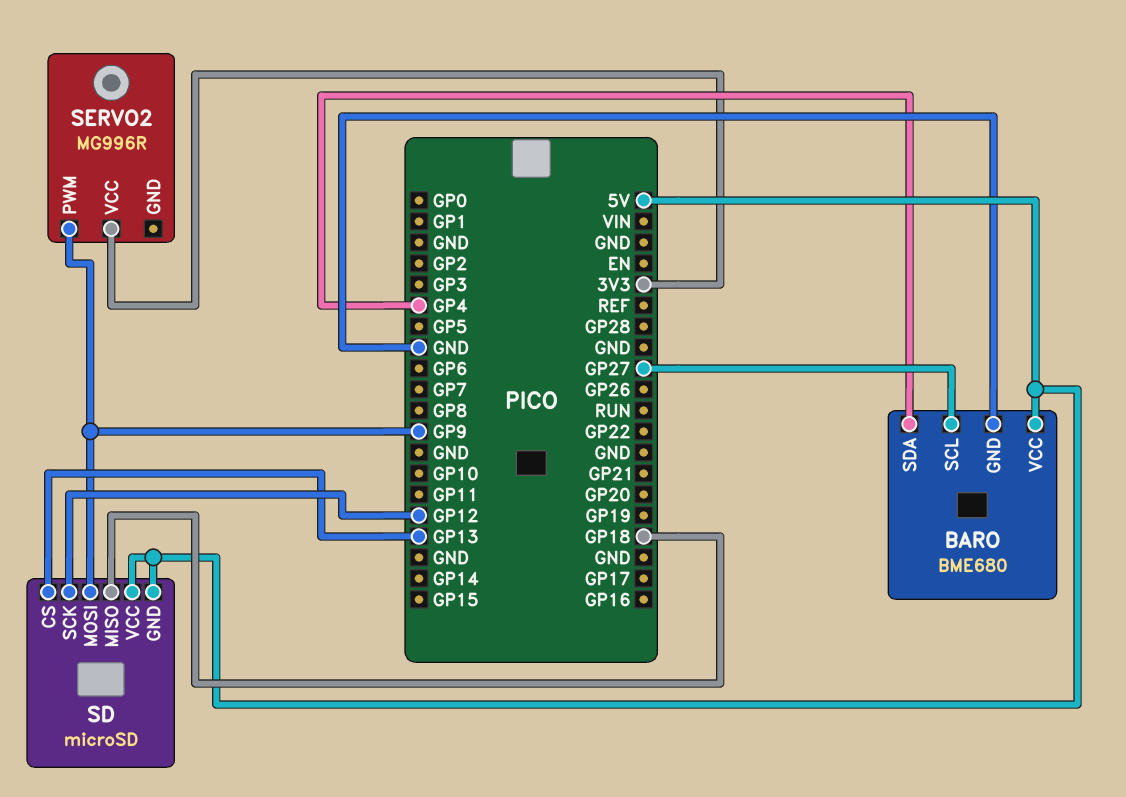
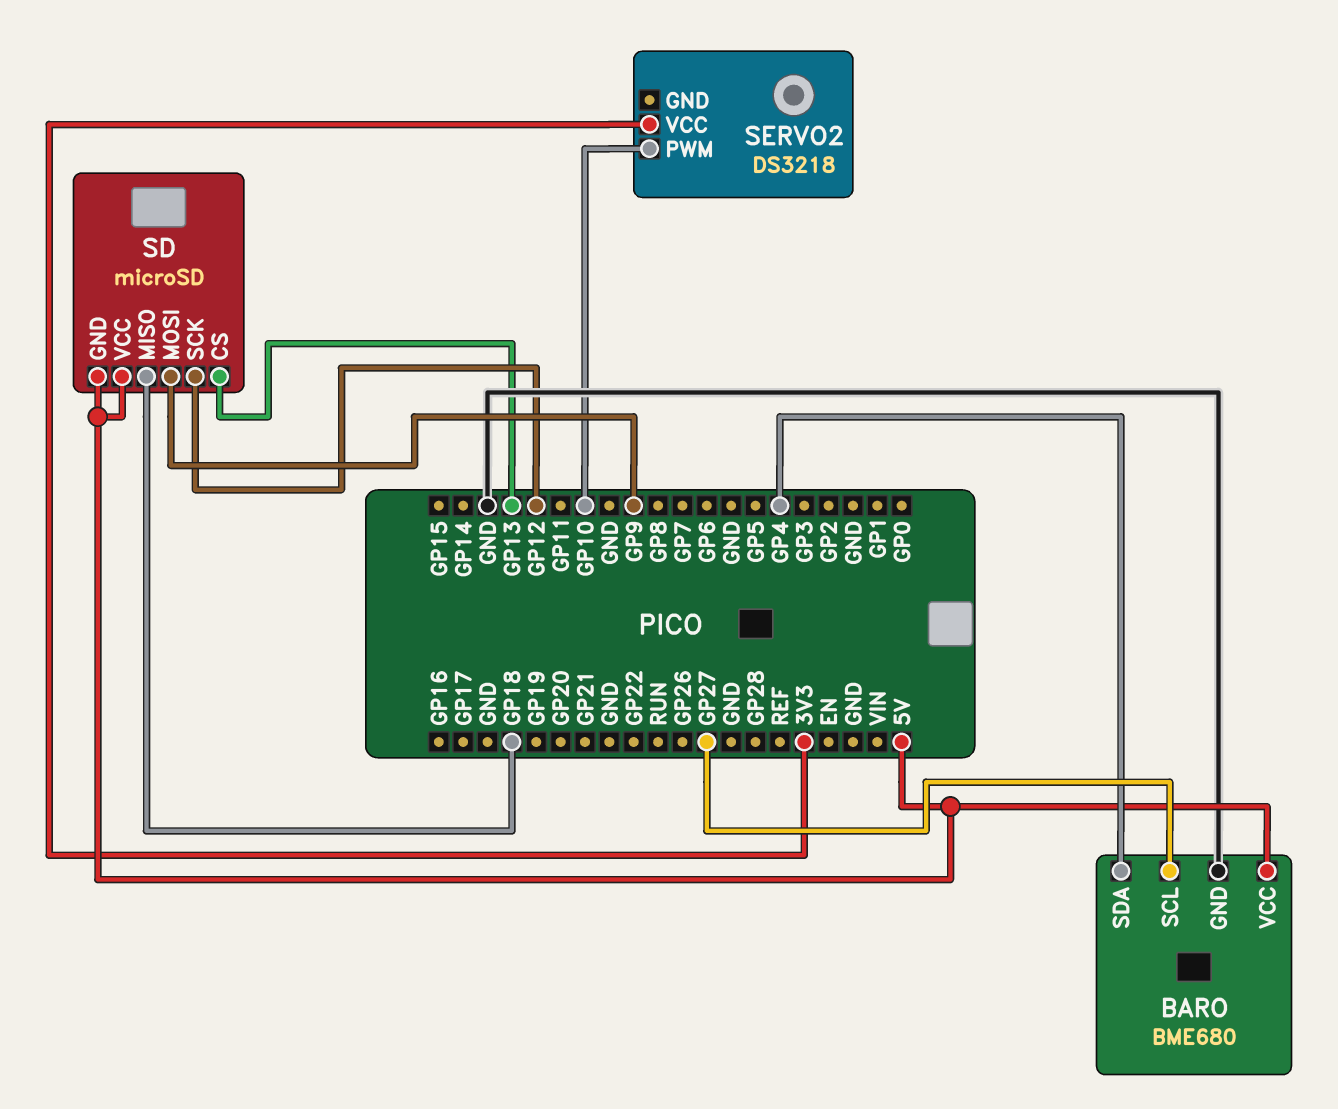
SERVO2: MG996R -> DS3218
SERVO2 pin PWM: GP9 -> GP10

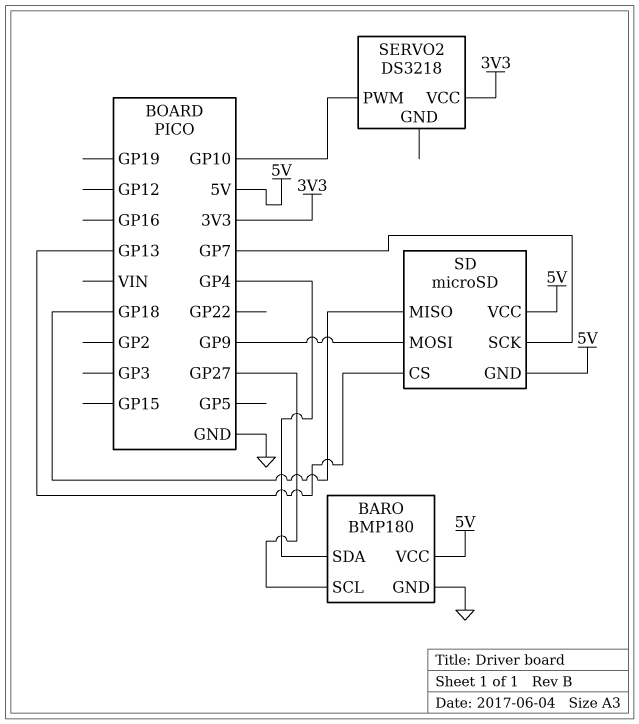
BARO: BME680 -> BMP180
SD pin SCK: GP12 -> GP7

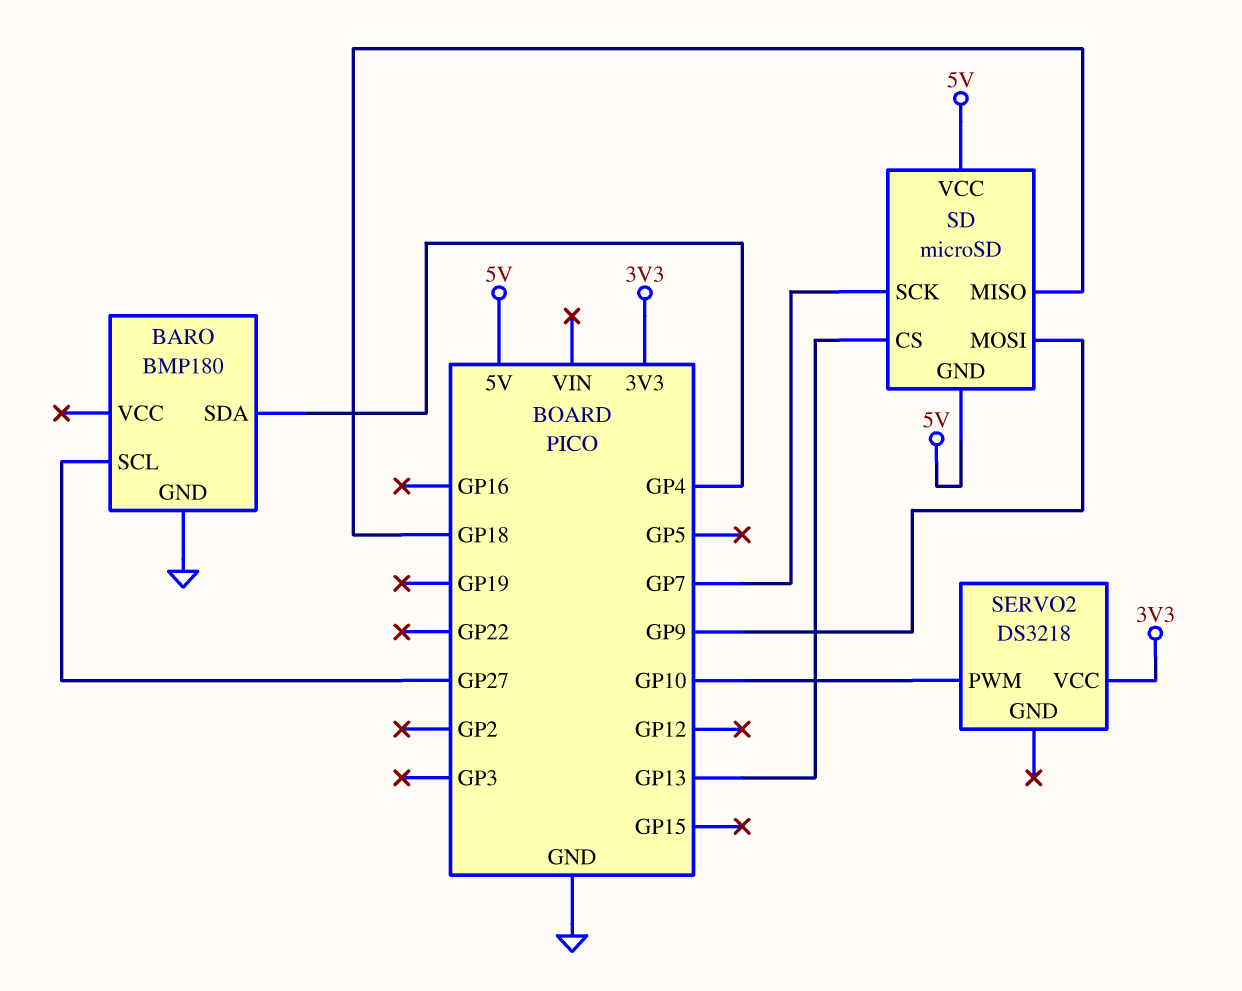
BARO pin VCC: 5V -> none

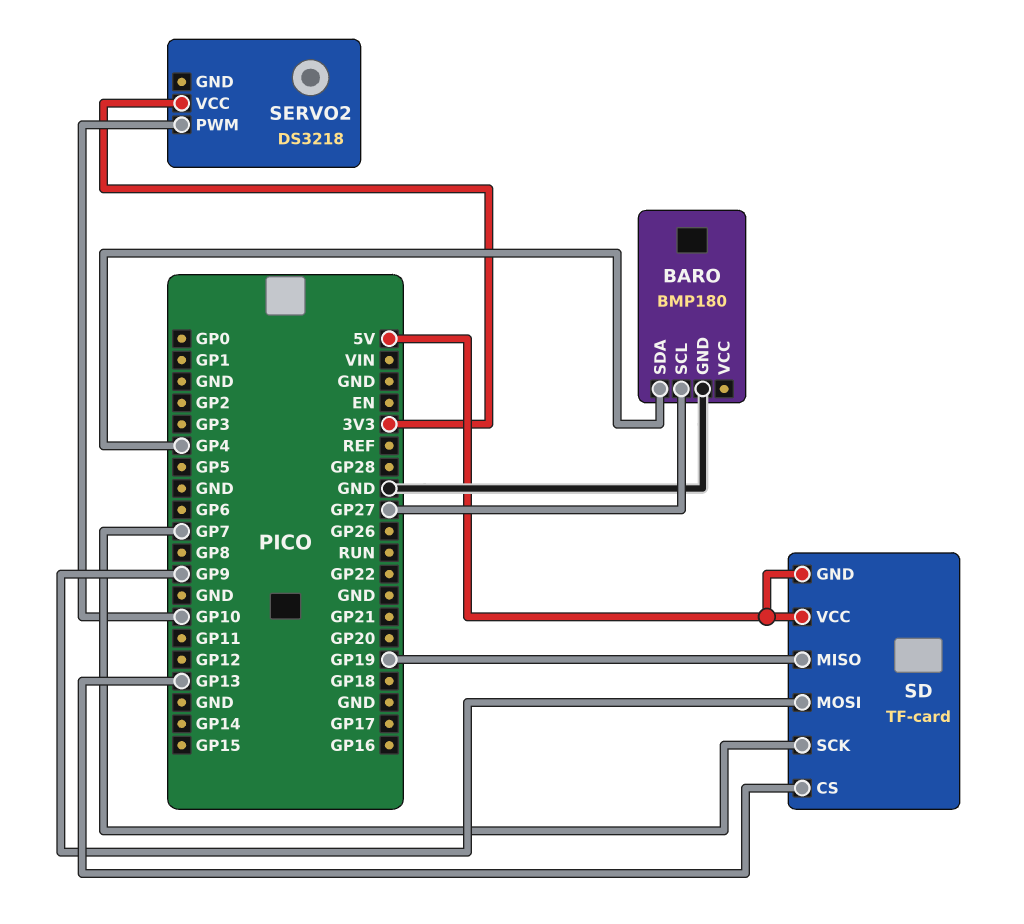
SD: microSD -> TF-card
SD pin MISO: GP18 -> GP19

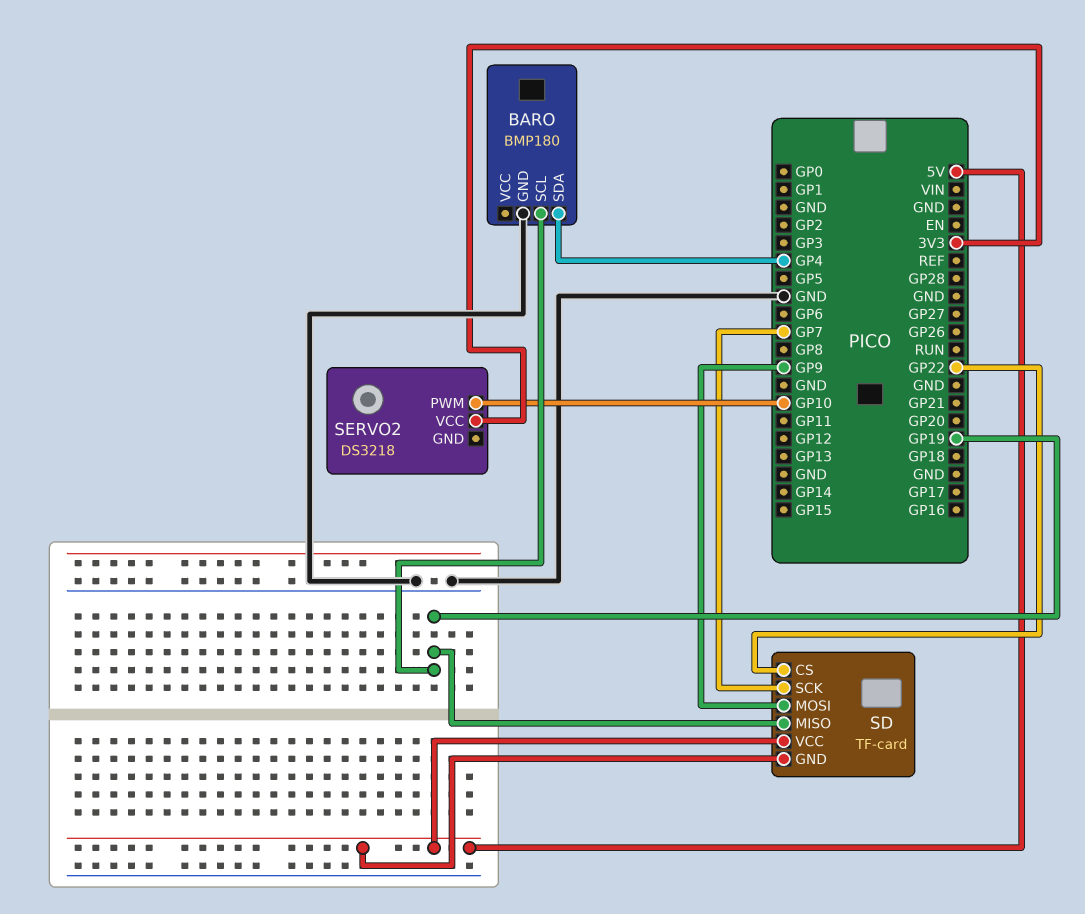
BARO pin SCL: GP27 -> GP19
SD pin CS: GP13 -> GP22

